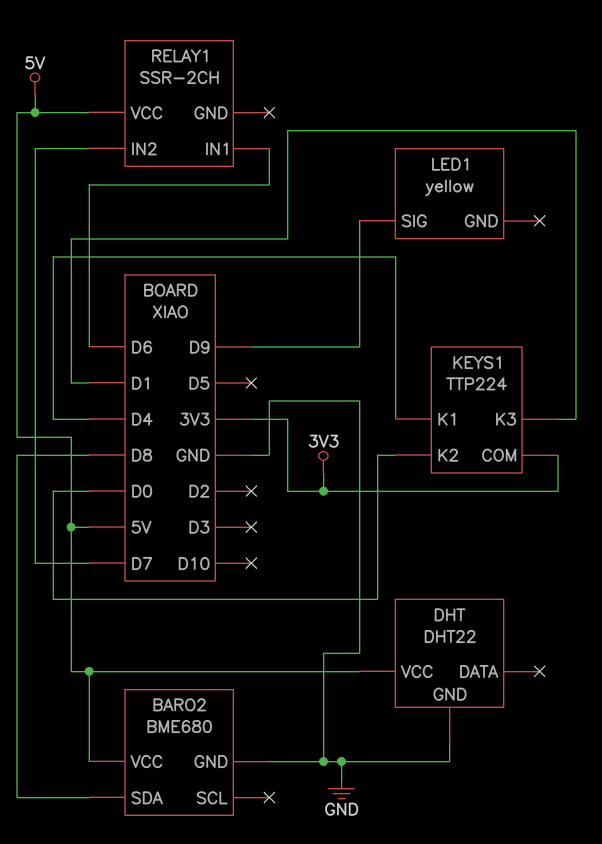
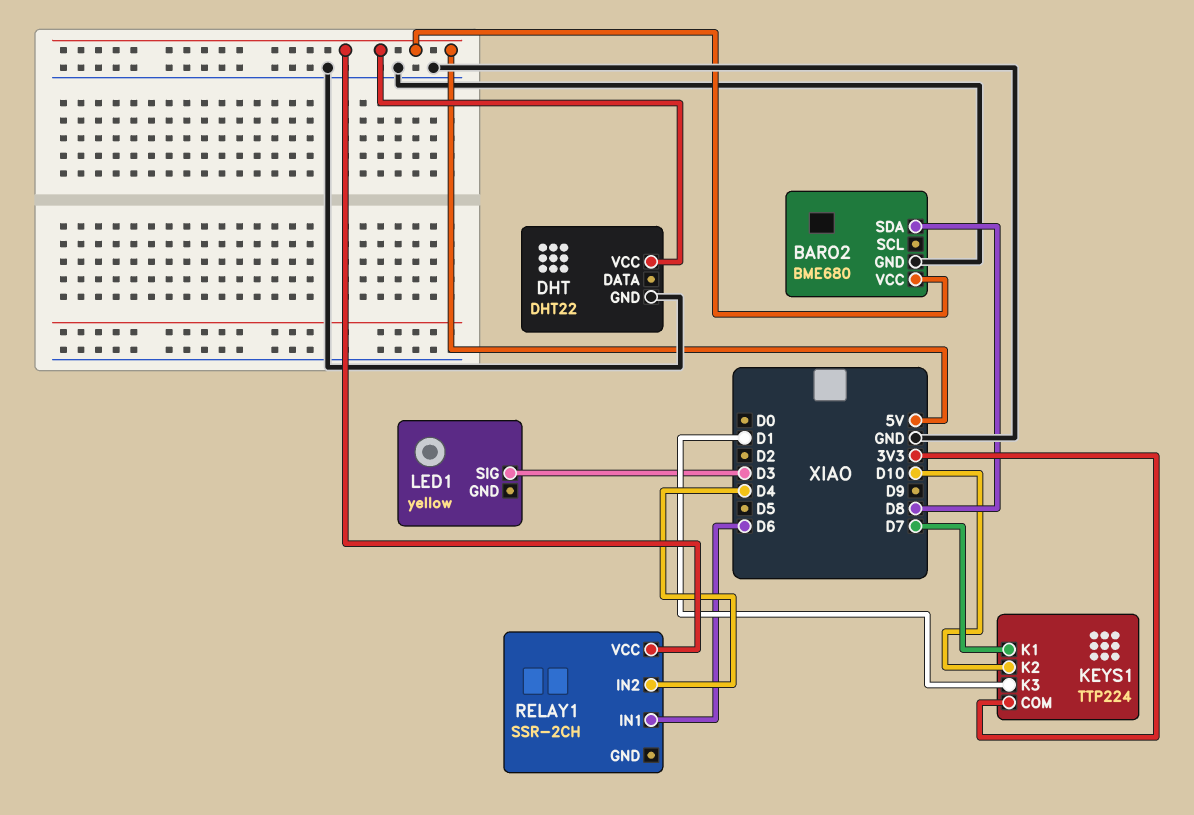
KEYS1 pin K1: D4 -> D7
KEYS1 pin K2: D0 -> D10
LED1 pin SIG: D9 -> D3
RELAY1 pin IN2: D7 -> D4

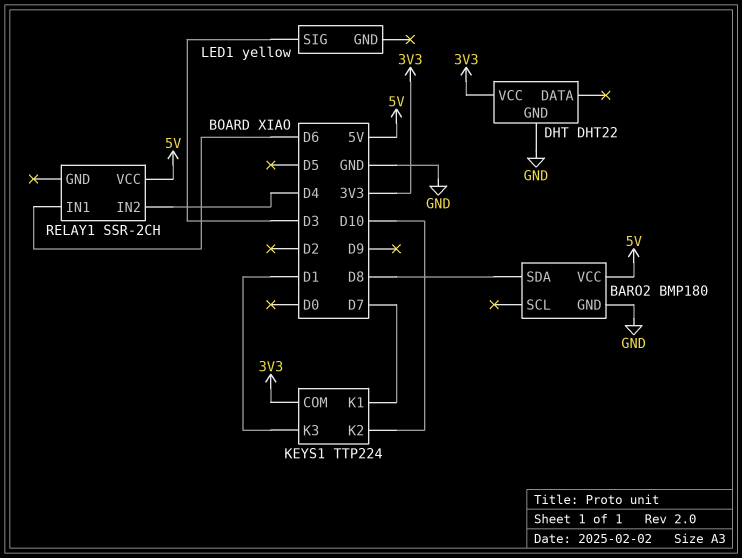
BARO2: BME680 -> BMP180
DHT pin VCC: 5V -> 3V3

